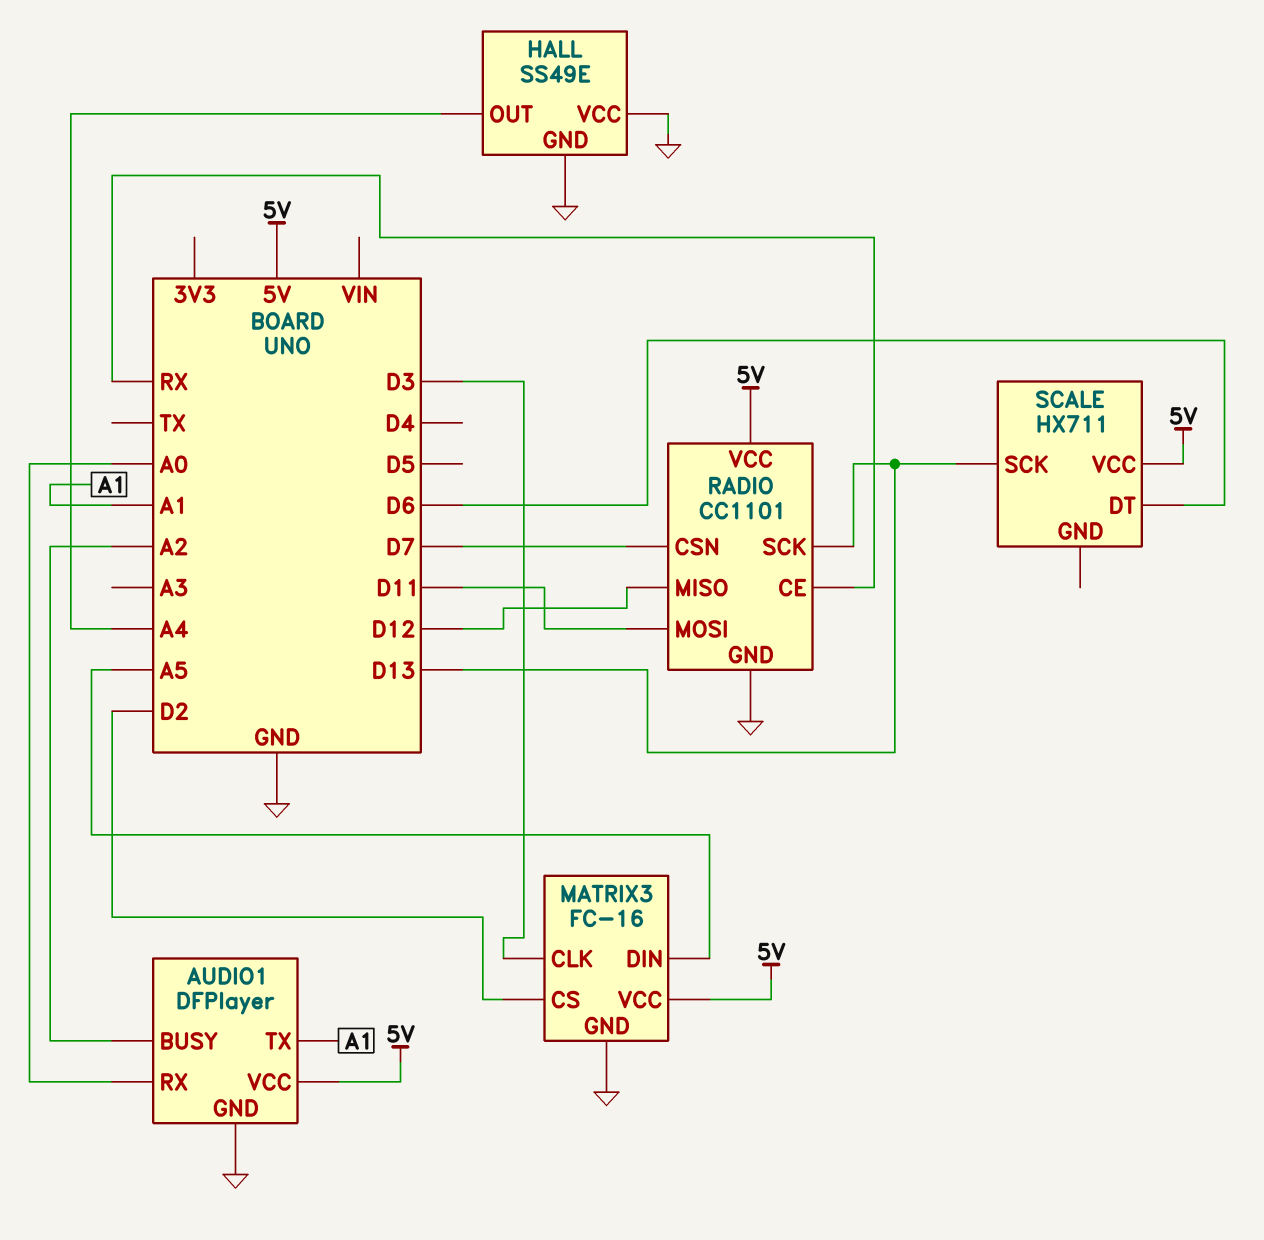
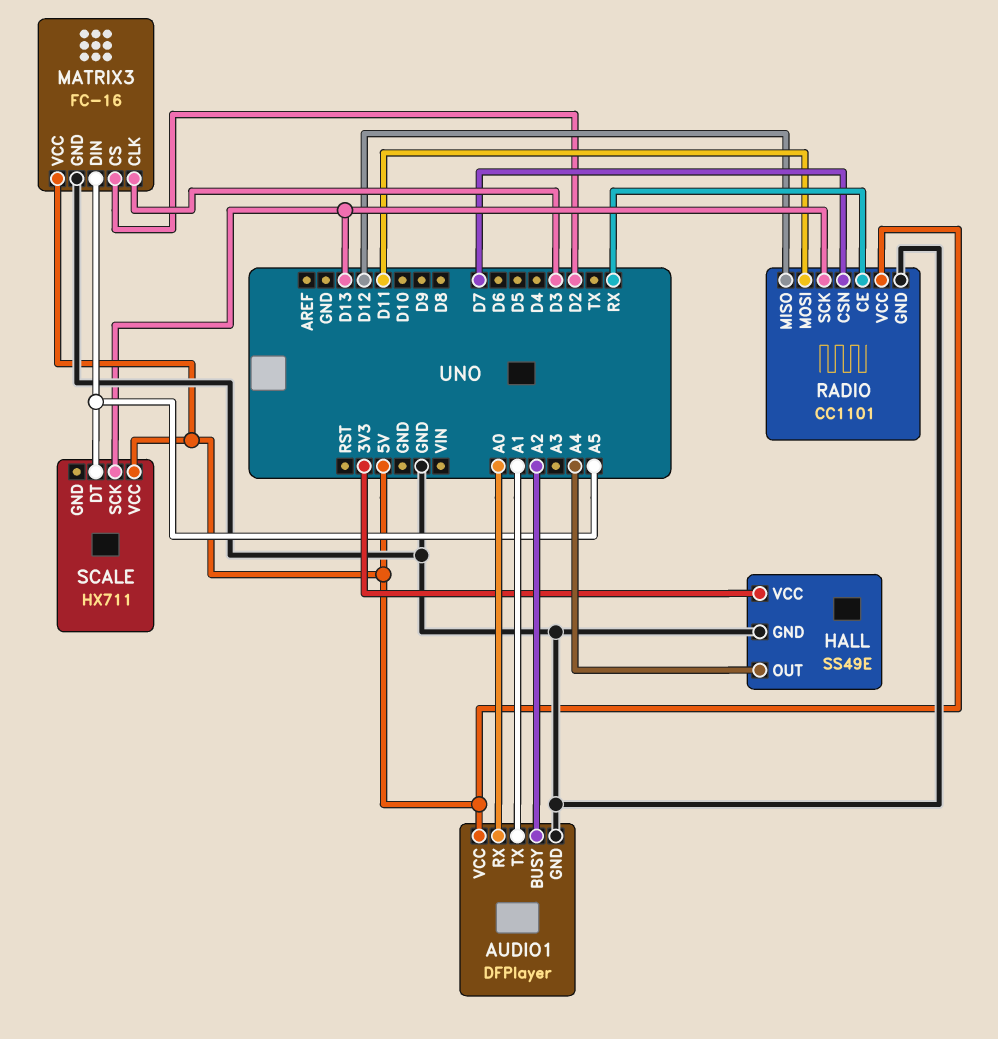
HALL pin VCC: GND -> 3V3
SCALE pin DT: D6 -> A5

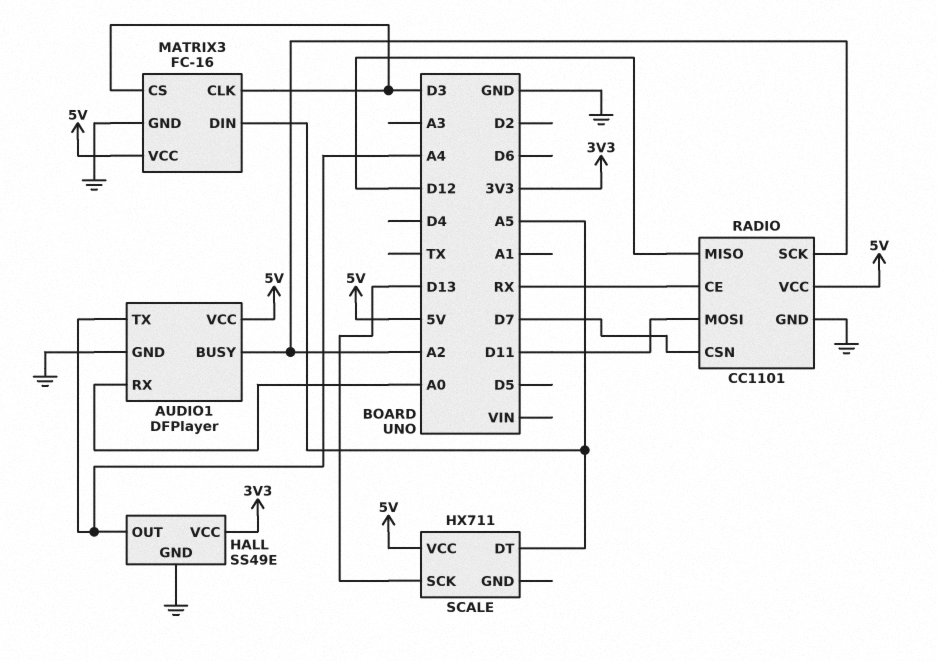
AUDIO1 pin TX: A1 -> A4
MATRIX3 pin CS: D2 -> D3
RADIO pin SCK: D13 -> A2

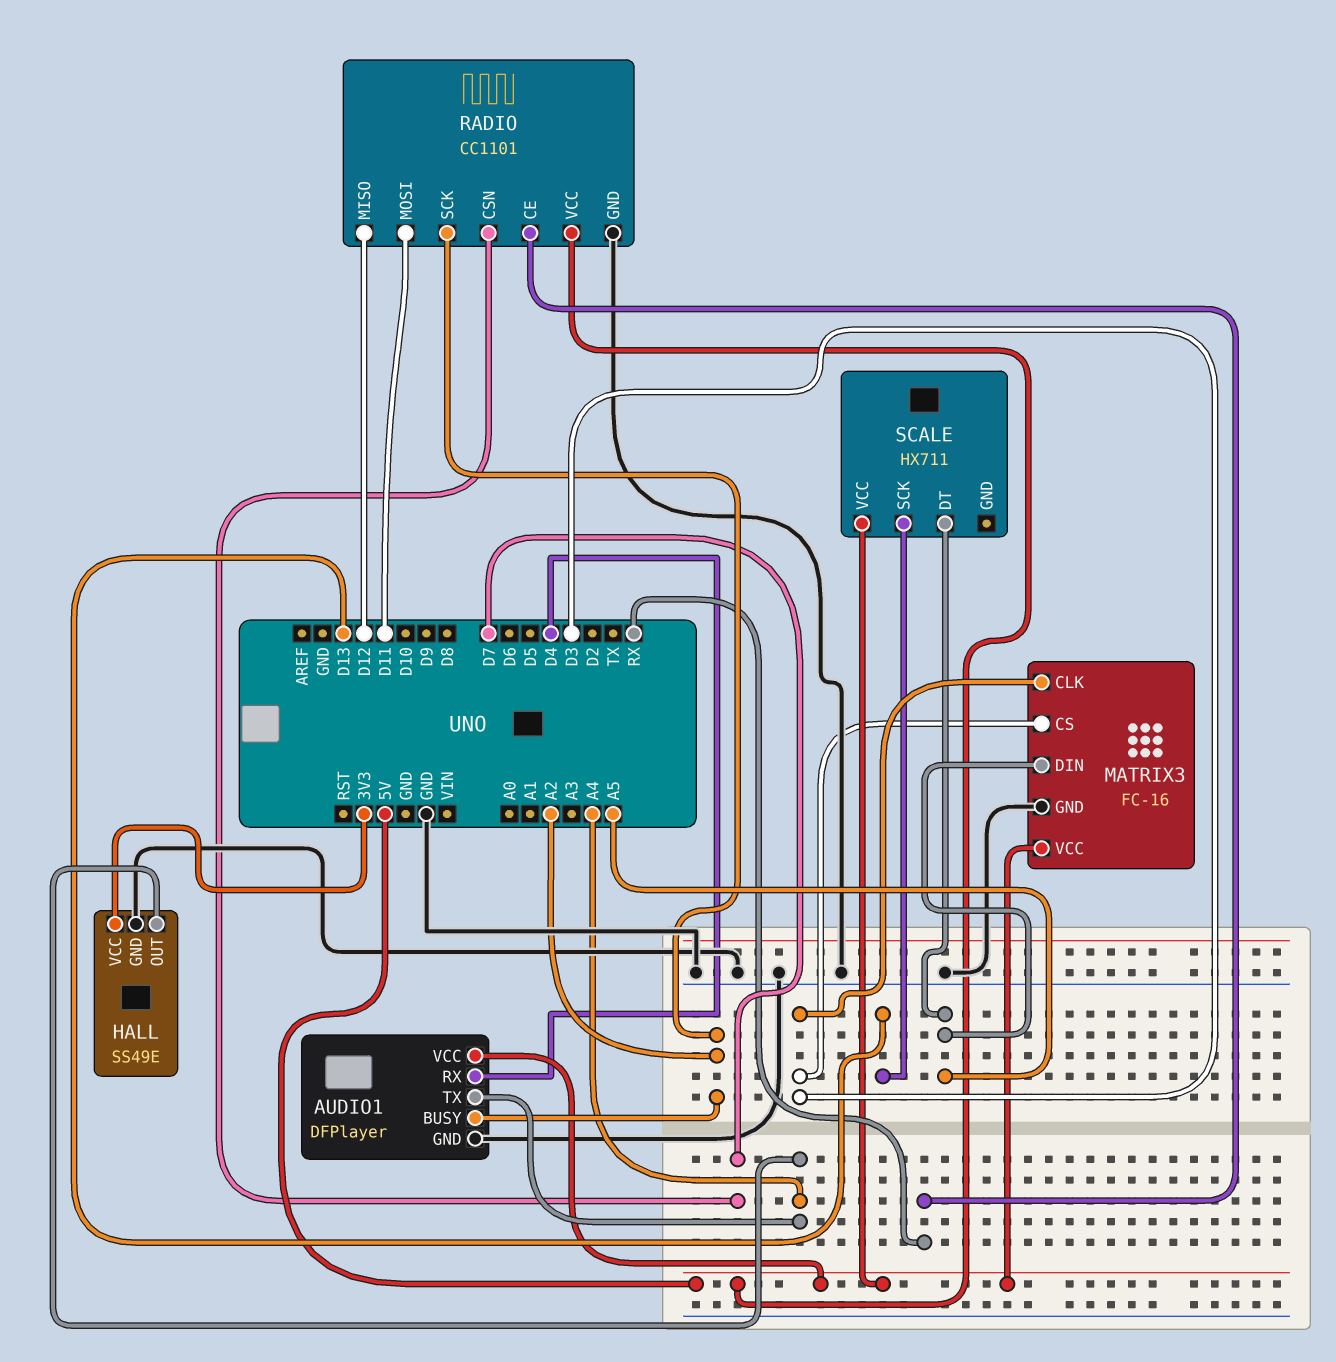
AUDIO1 pin RX: A0 -> D4

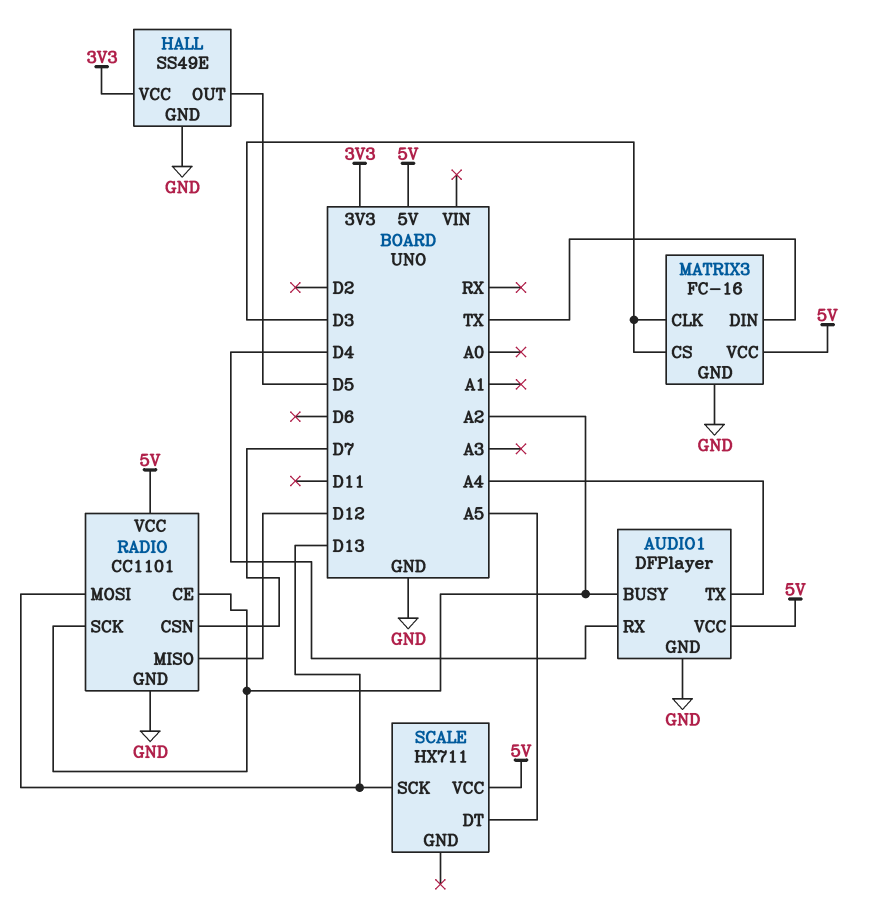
HALL pin OUT: A4 -> D5
MATRIX3 pin DIN: A5 -> TX
RADIO pin CE: RX -> A2
RADIO pin MOSI: D11 -> D13

